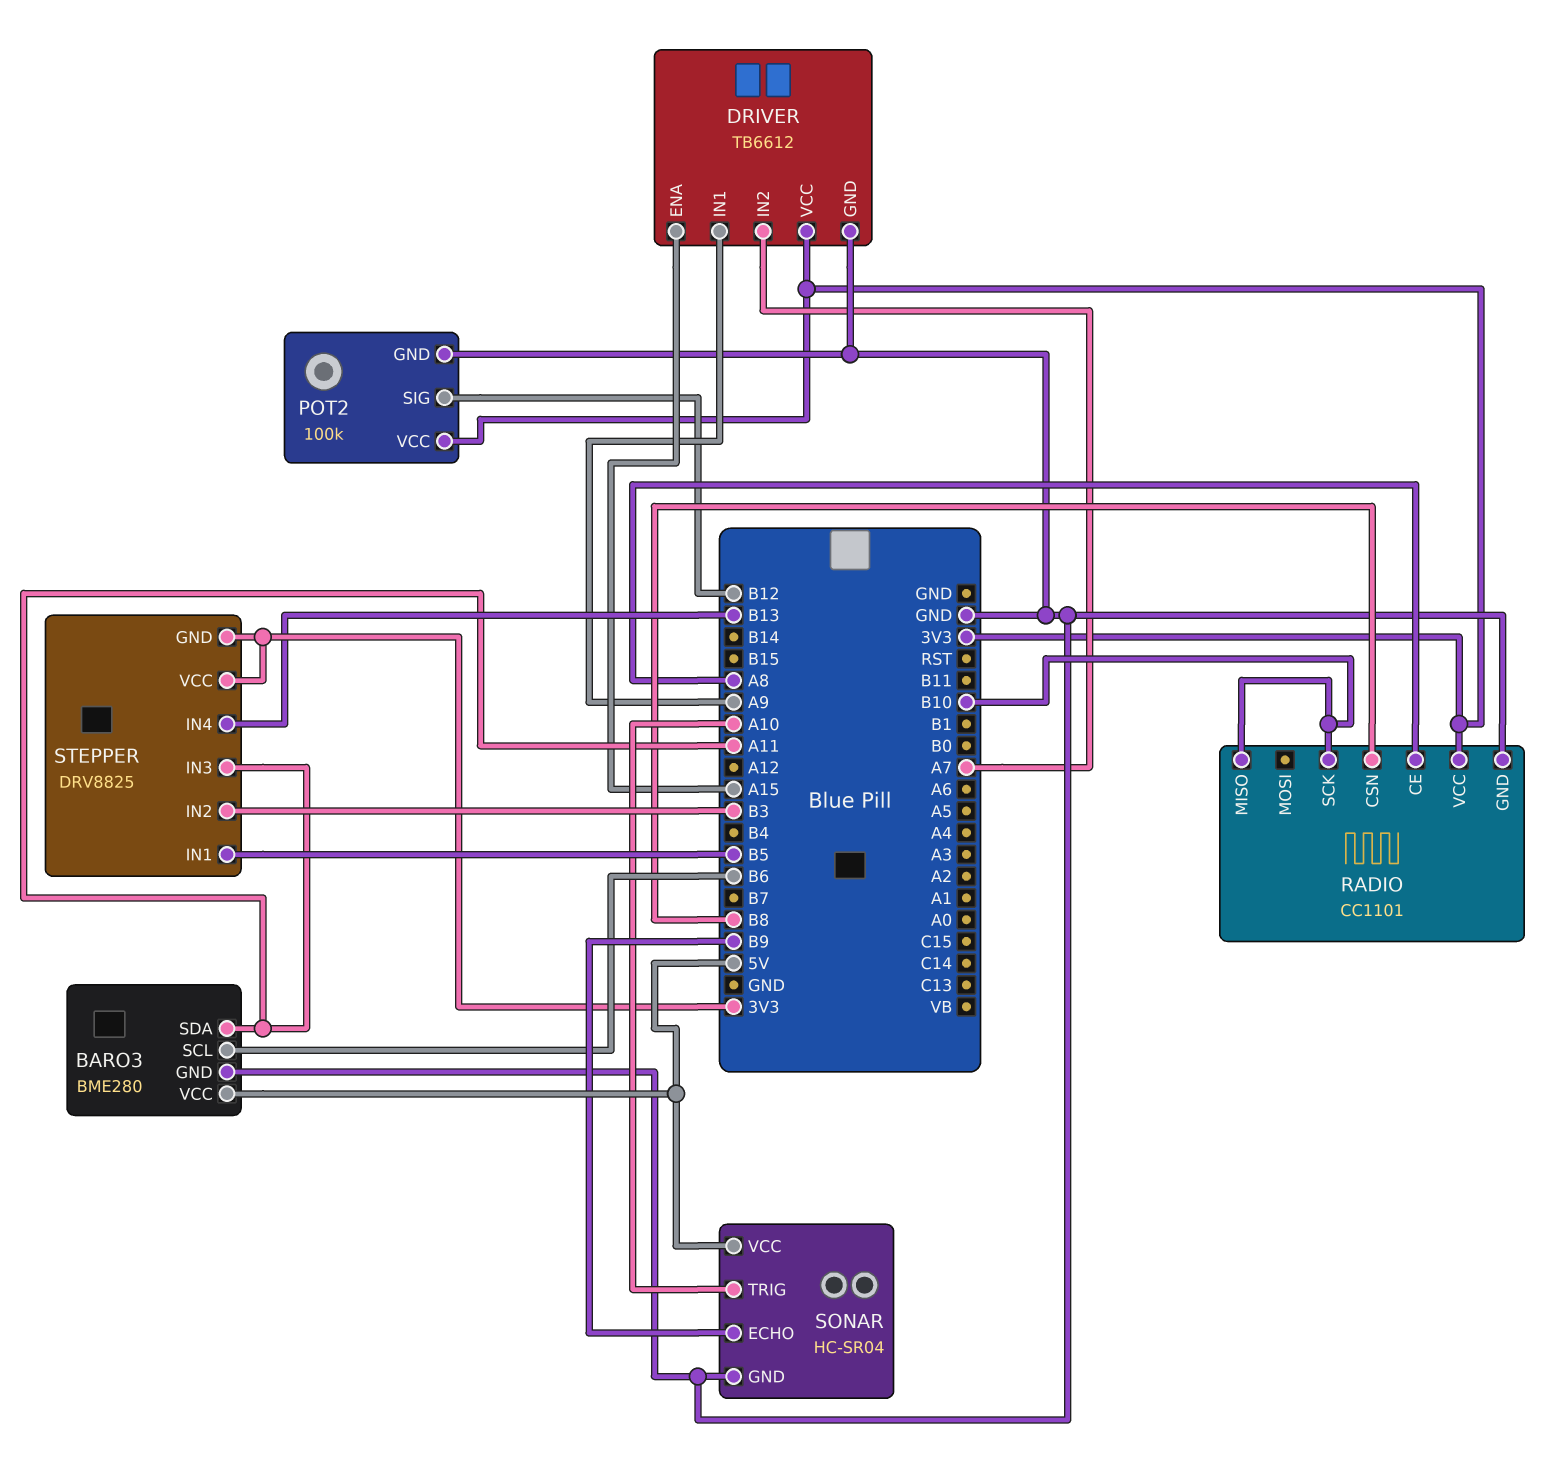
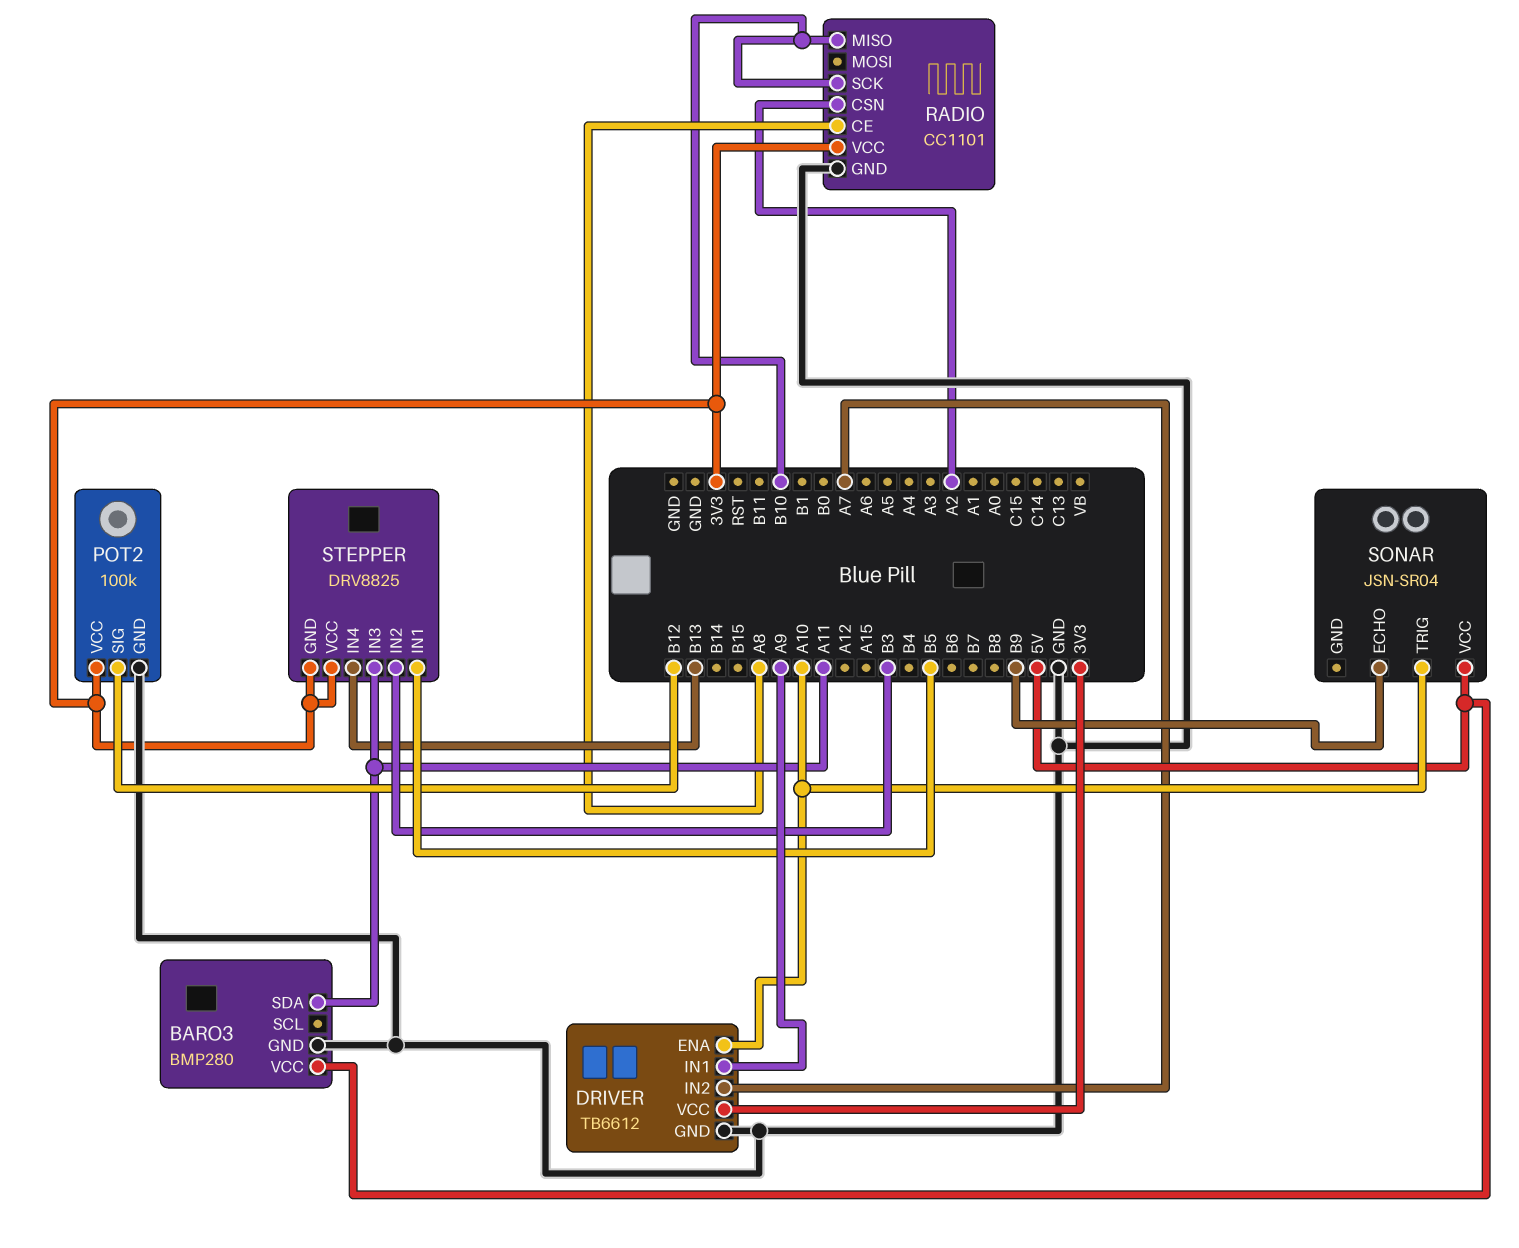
BARO3: BME280 -> BMP280
BARO3 pin SCL: B6 -> none
DRIVER pin ENA: A15 -> A10
RADIO pin CSN: B8 -> A2
SONAR: HC-SR04 -> JSN-SR04
SONAR pin GND: GND -> none

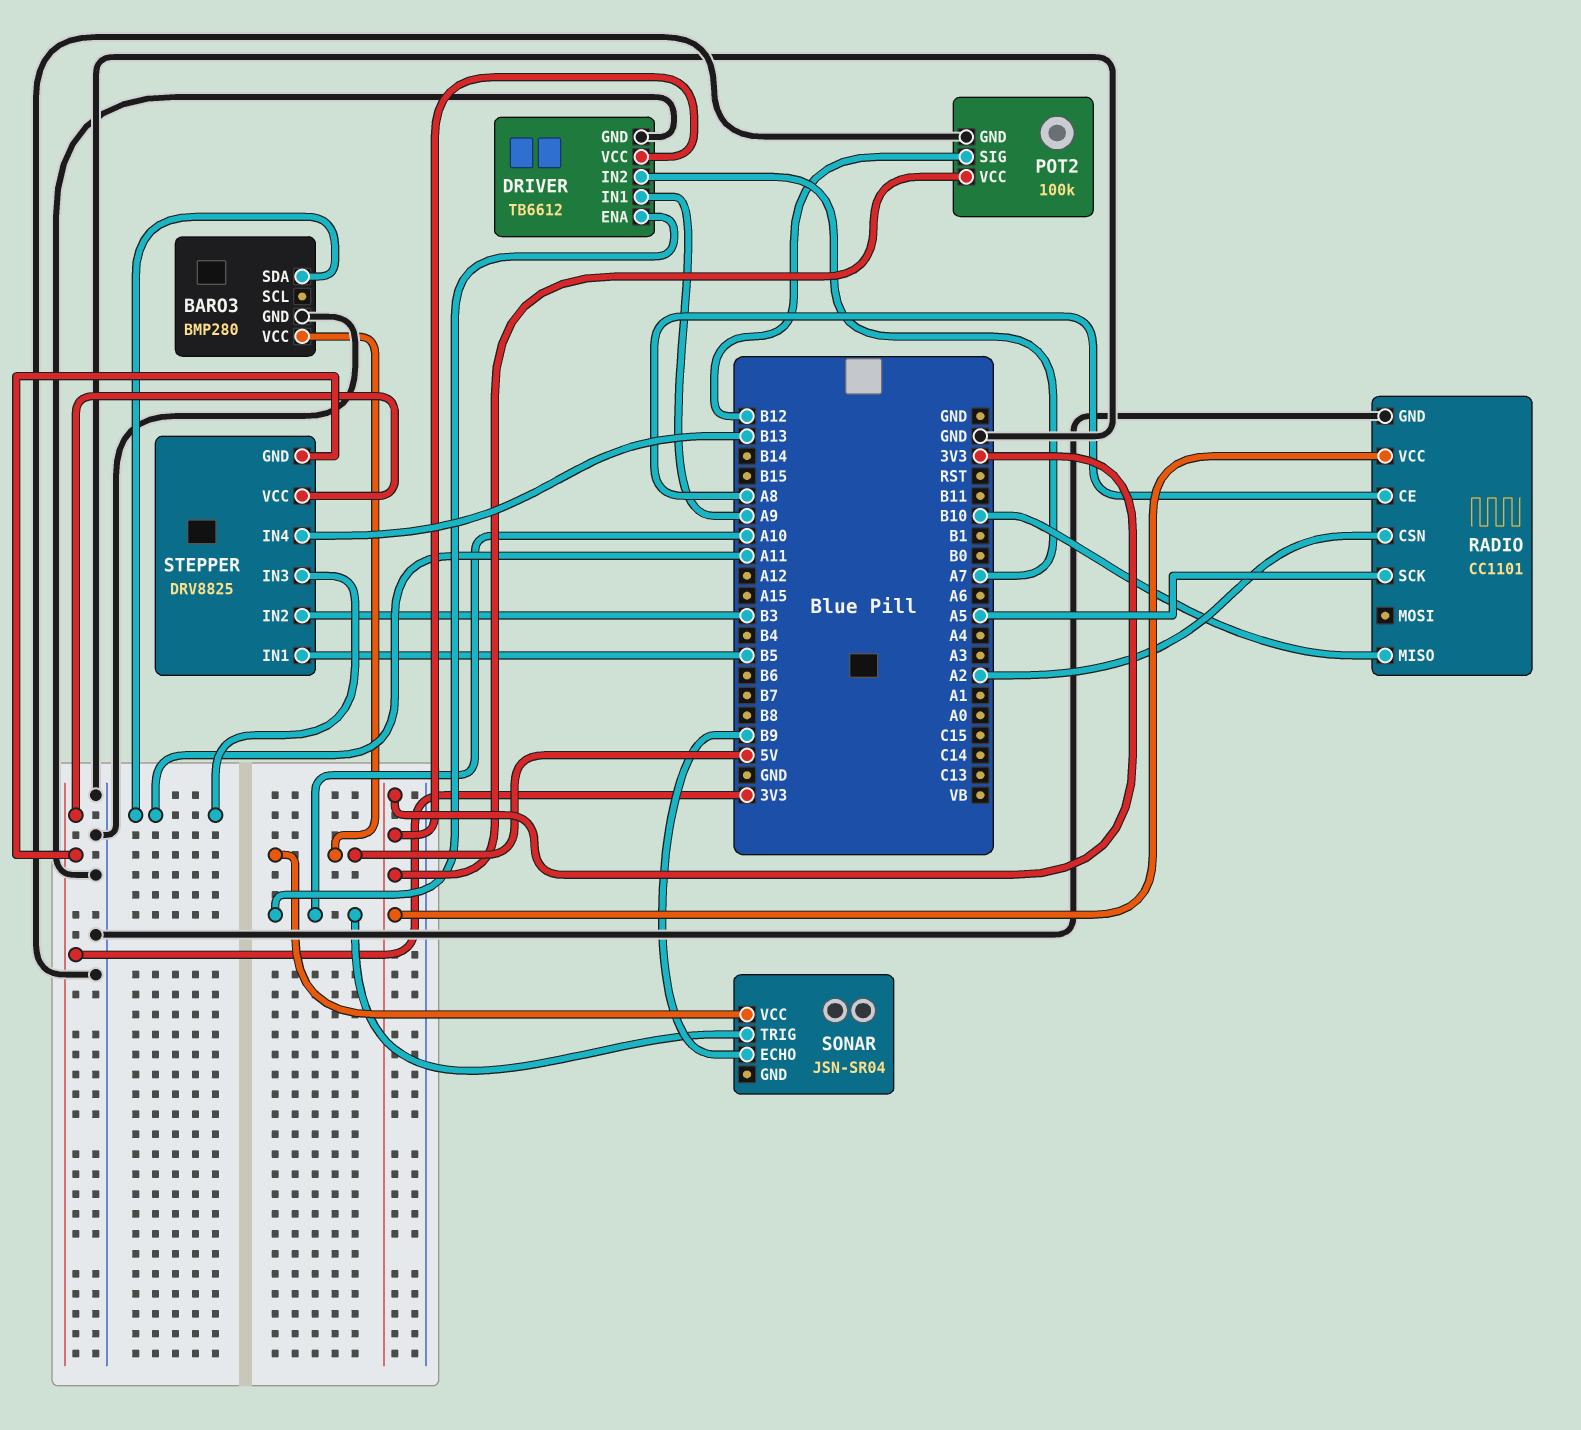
RADIO pin SCK: B10 -> A5

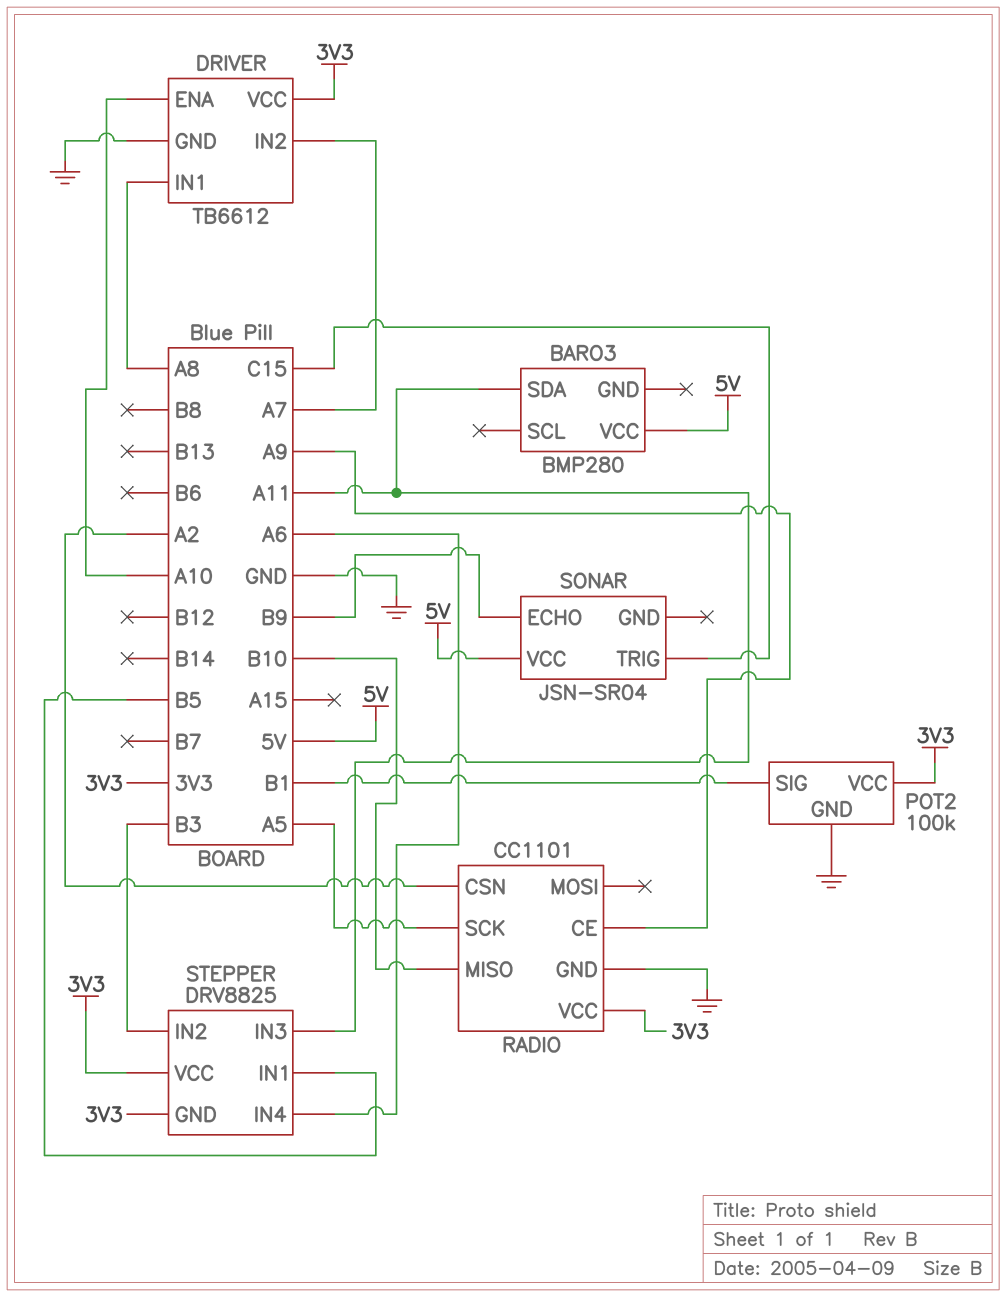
BARO3 pin GND: GND -> none
DRIVER pin IN1: A9 -> A8
POT2 pin SIG: B12 -> B1
RADIO pin CE: A8 -> A9
SONAR pin TRIG: A10 -> C15
STEPPER pin IN4: B13 -> A6

